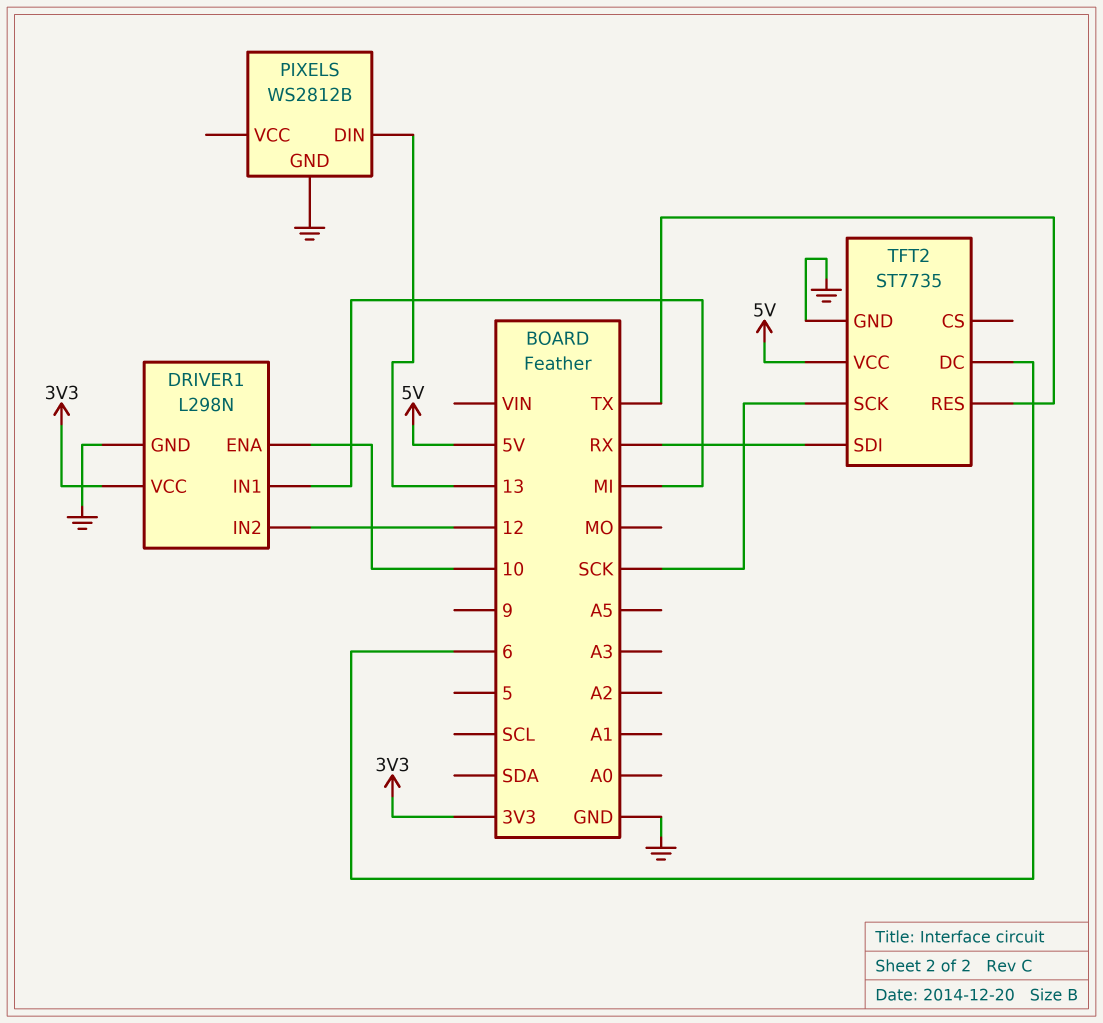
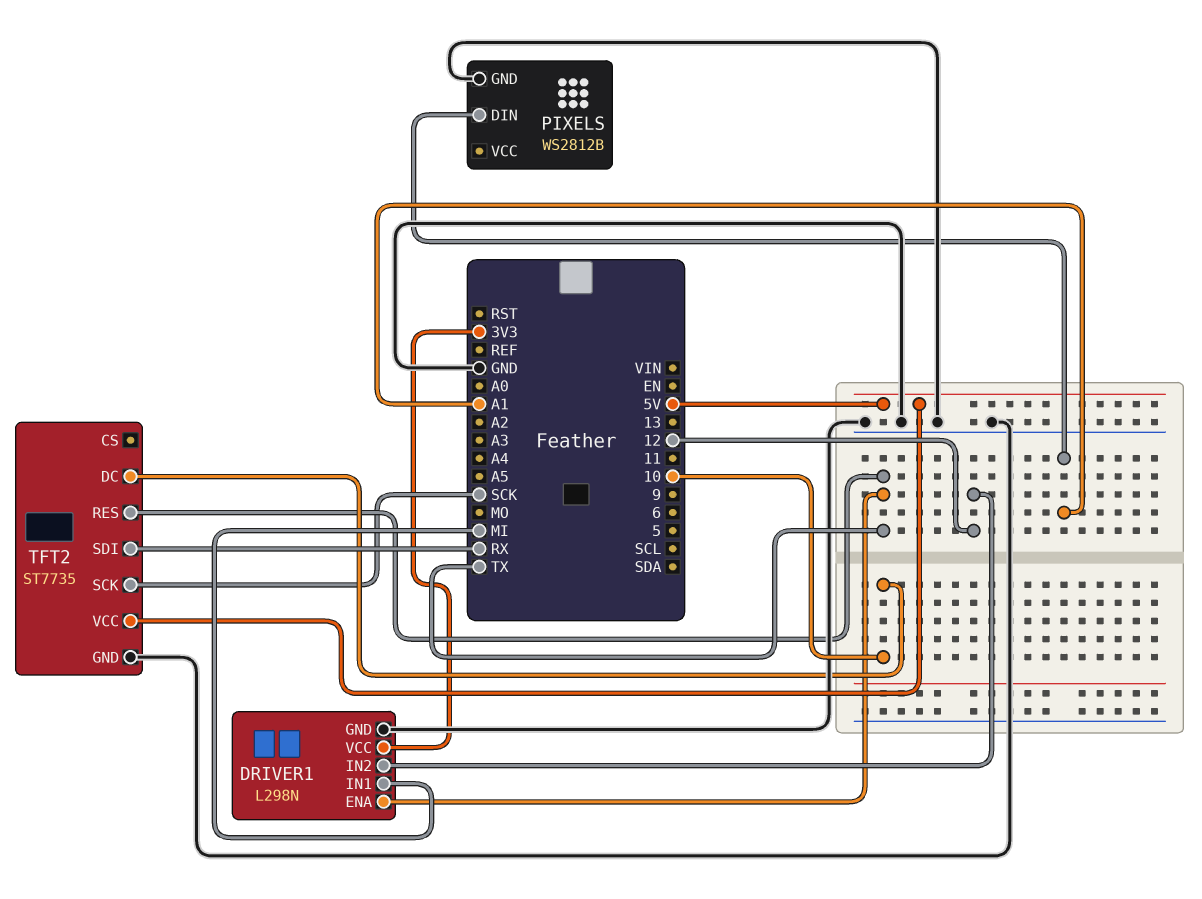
DRIVER1 pin ENA: 10 -> TX
PIXELS pin DIN: 13 -> A1
TFT2 pin DC: 6 -> 10

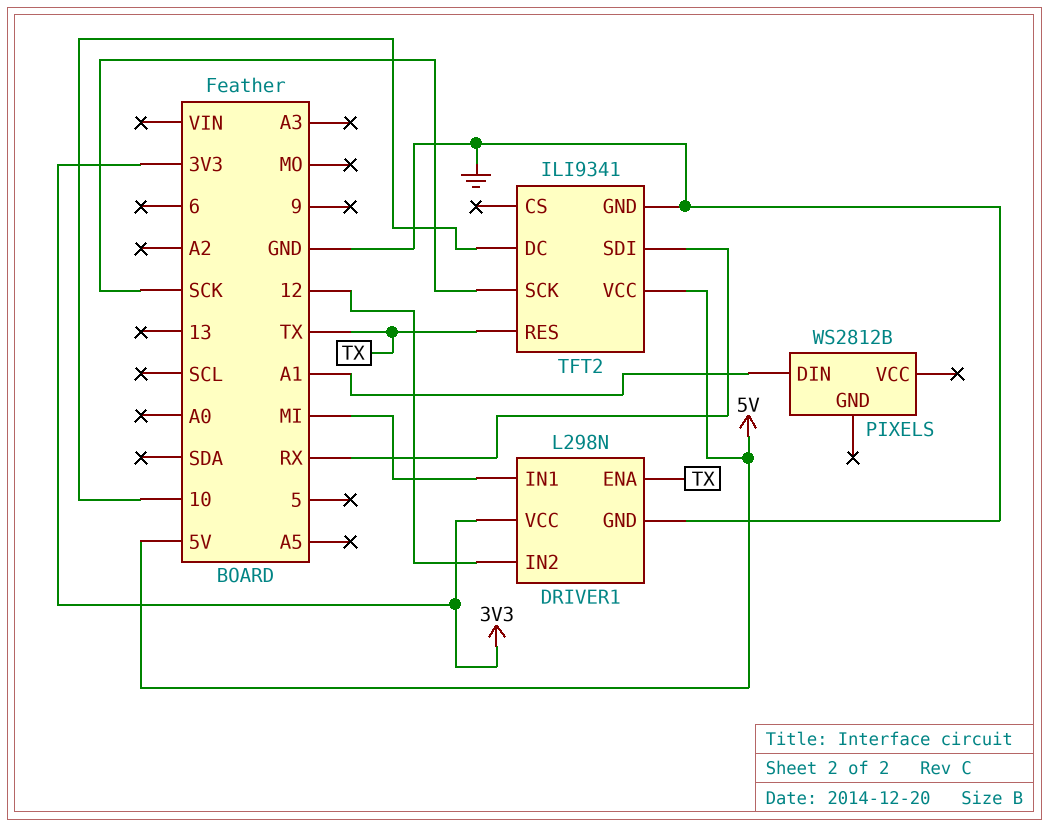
PIXELS pin GND: GND -> none
TFT2: ST7735 -> ILI9341

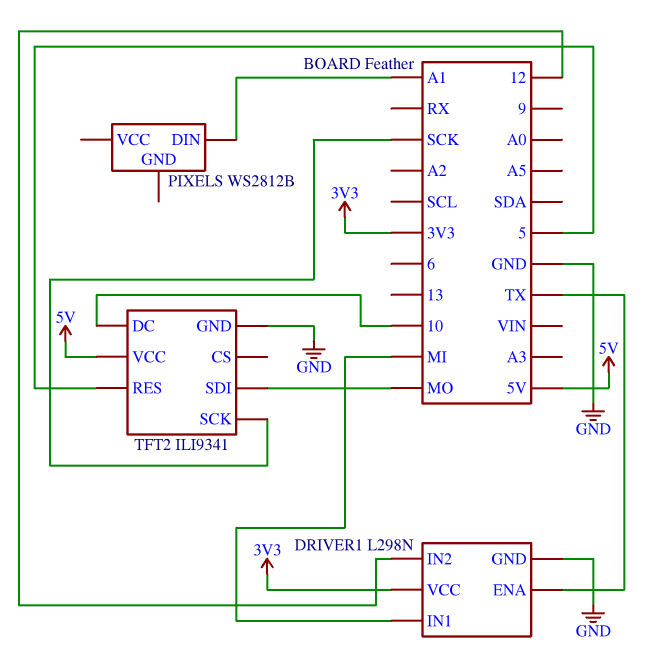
TFT2 pin RES: TX -> 5
TFT2 pin SDI: RX -> MO

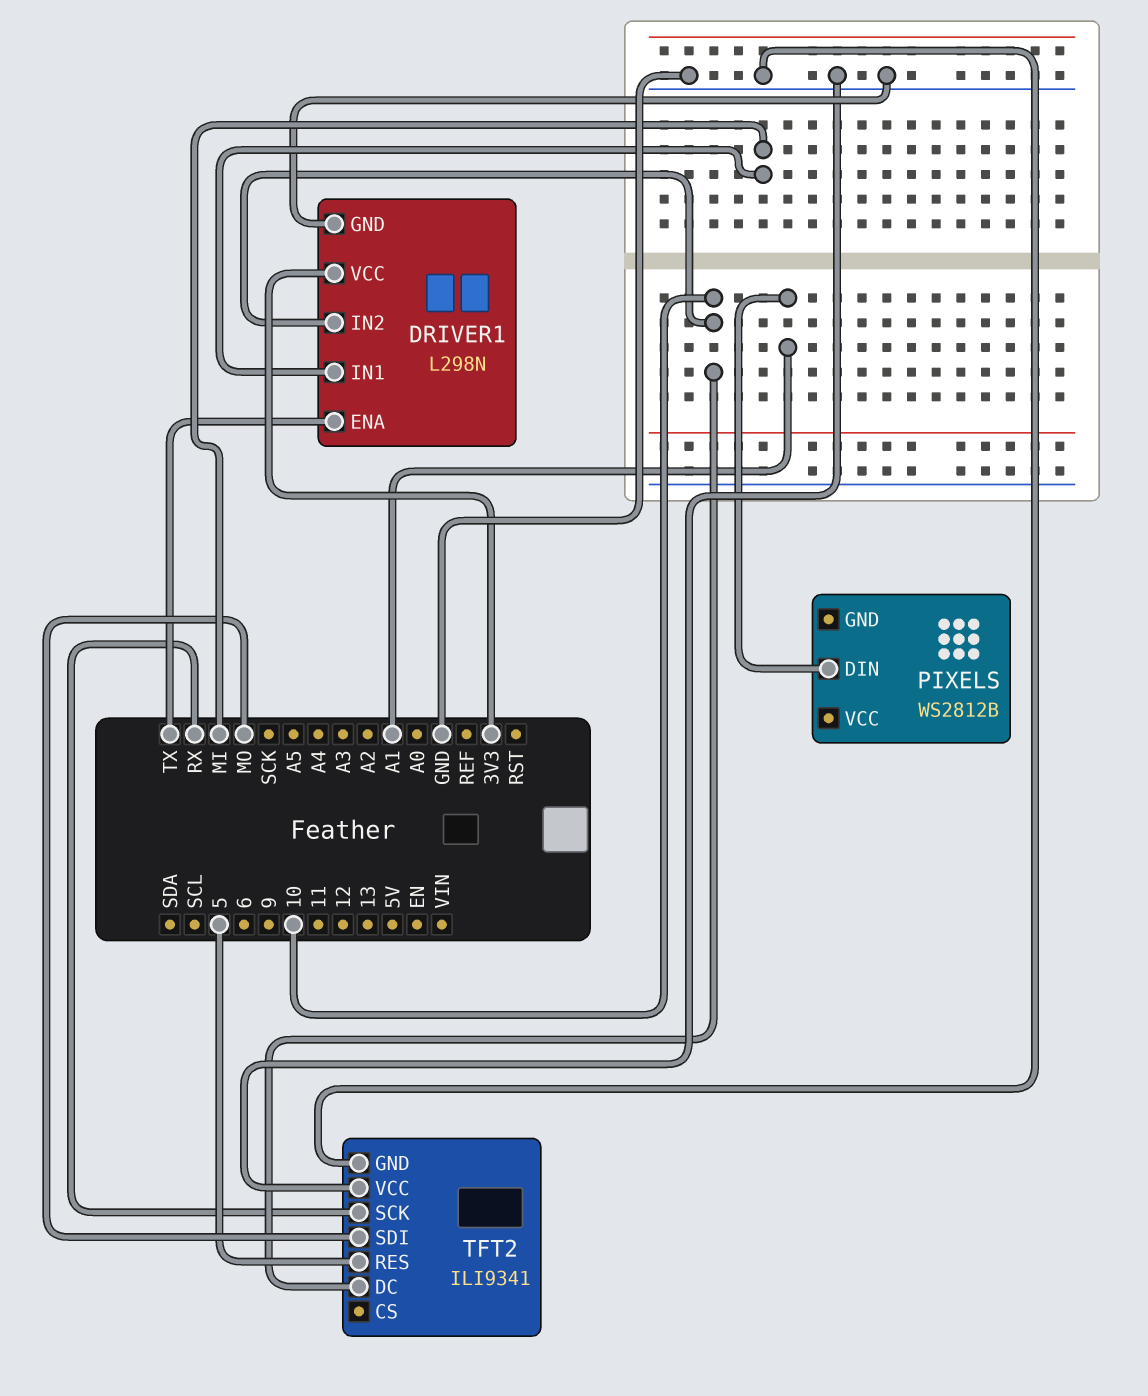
DRIVER1 pin IN2: 12 -> 10
TFT2 pin SCK: SCK -> RX
TFT2 pin VCC: 5V -> GND

